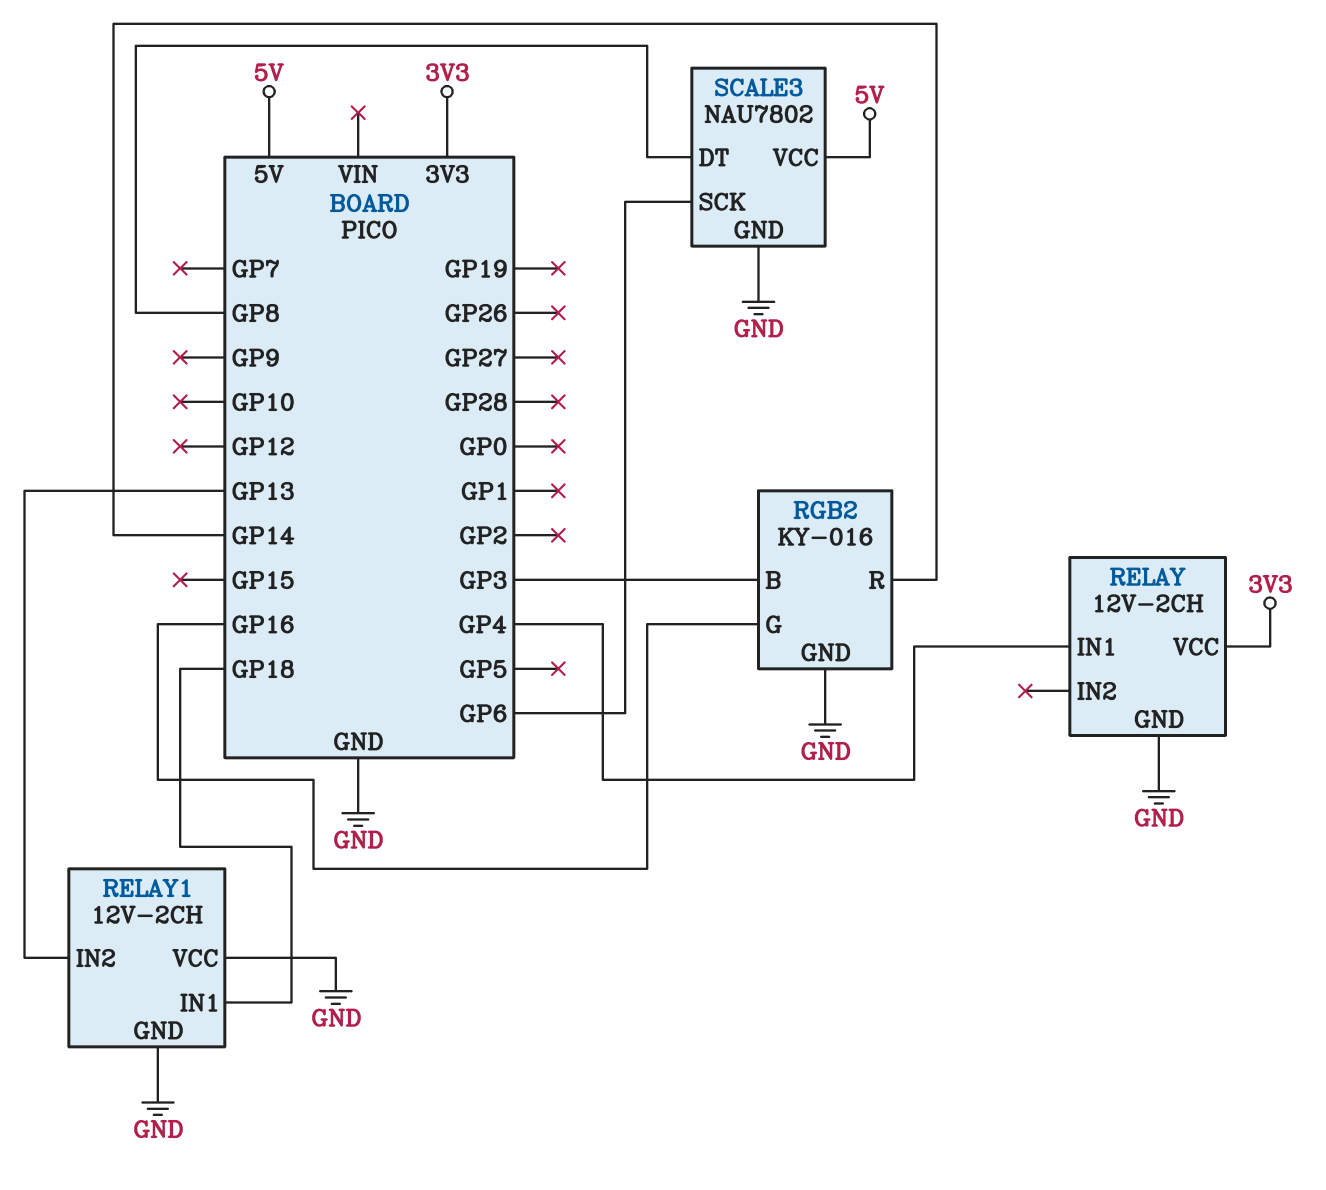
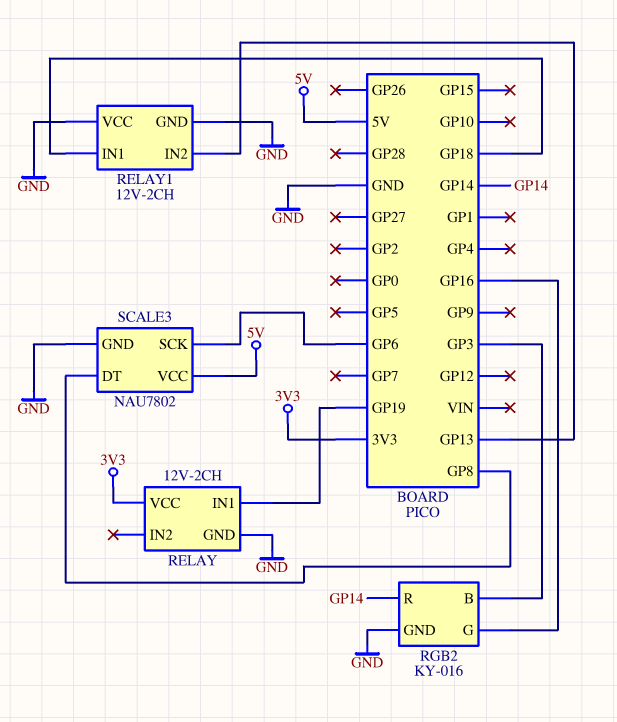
RELAY pin IN1: GP4 -> GP19

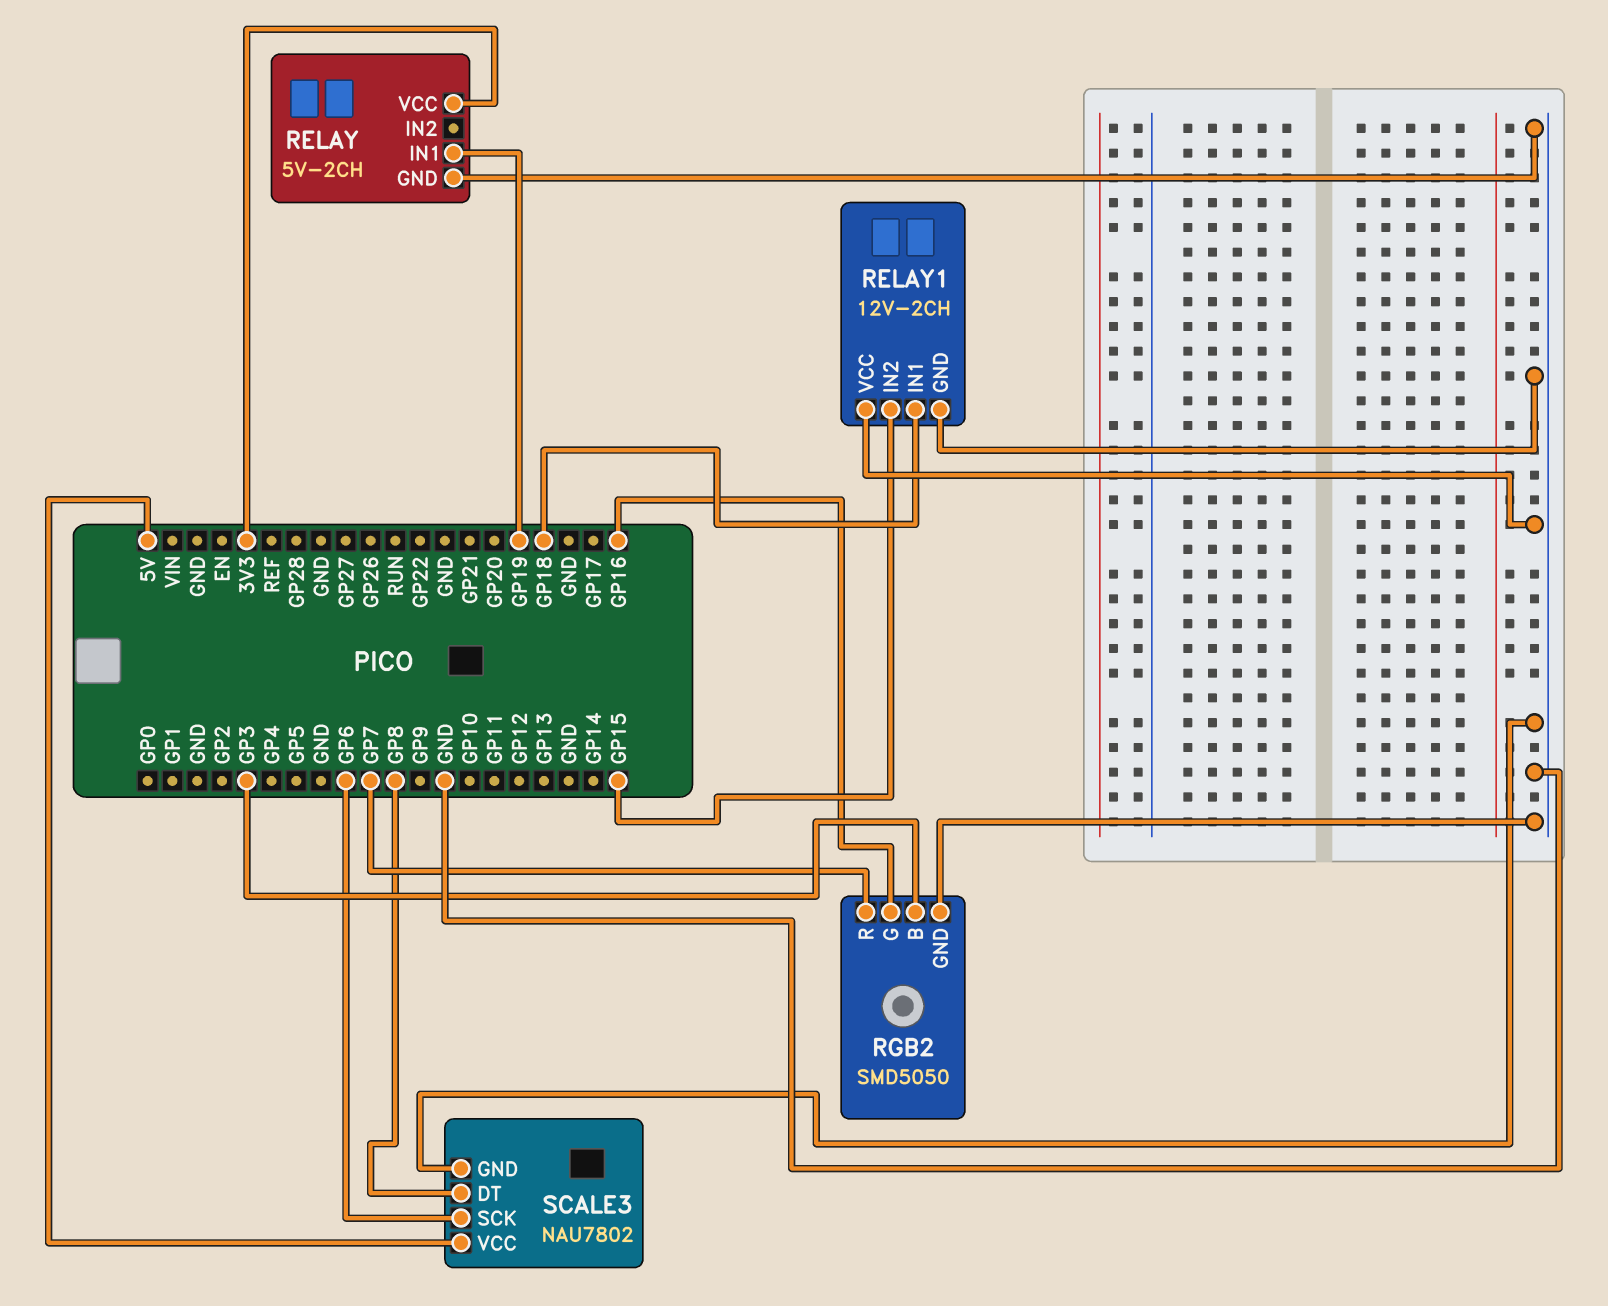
RELAY: 12V-2CH -> 5V-2CH
RELAY1 pin IN2: GP13 -> GP15
RGB2: KY-016 -> SMD5050
RGB2 pin R: GP14 -> GP7

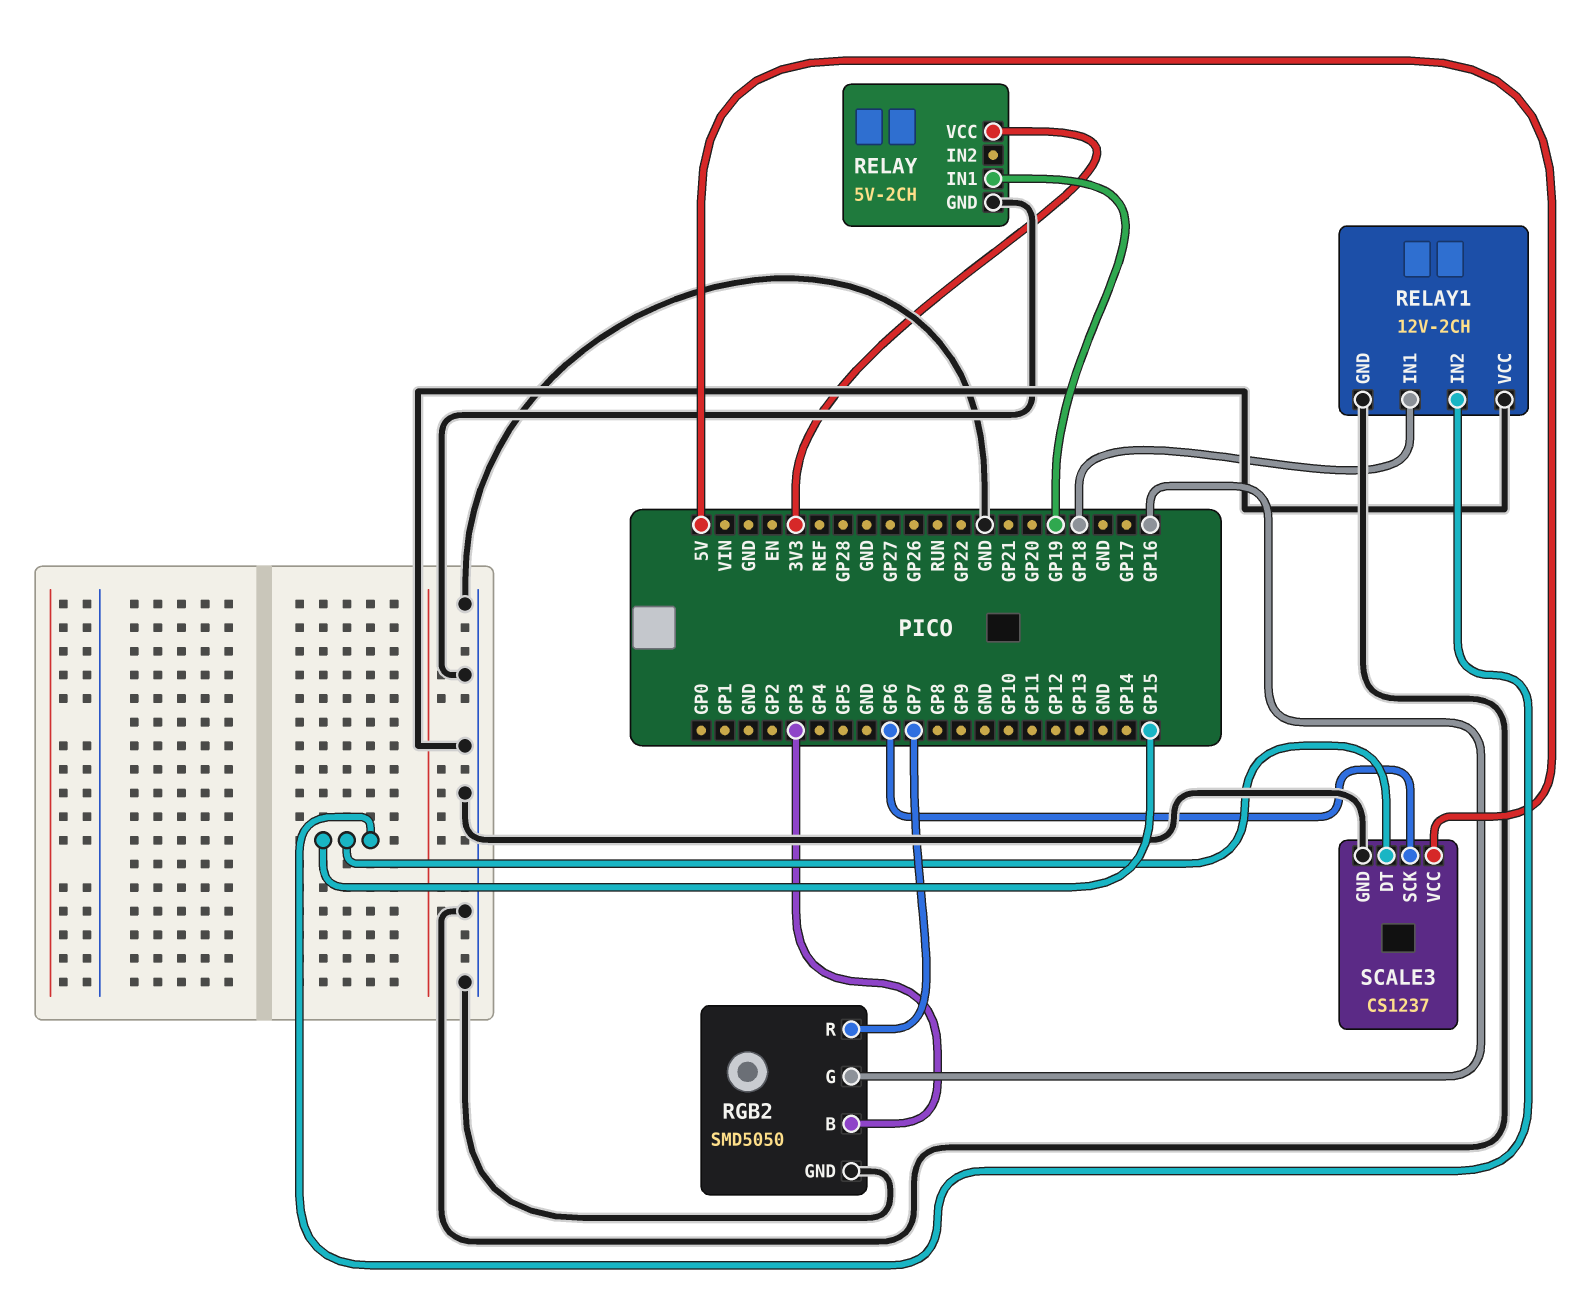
SCALE3: NAU7802 -> CS1237
SCALE3 pin DT: GP8 -> GP15

